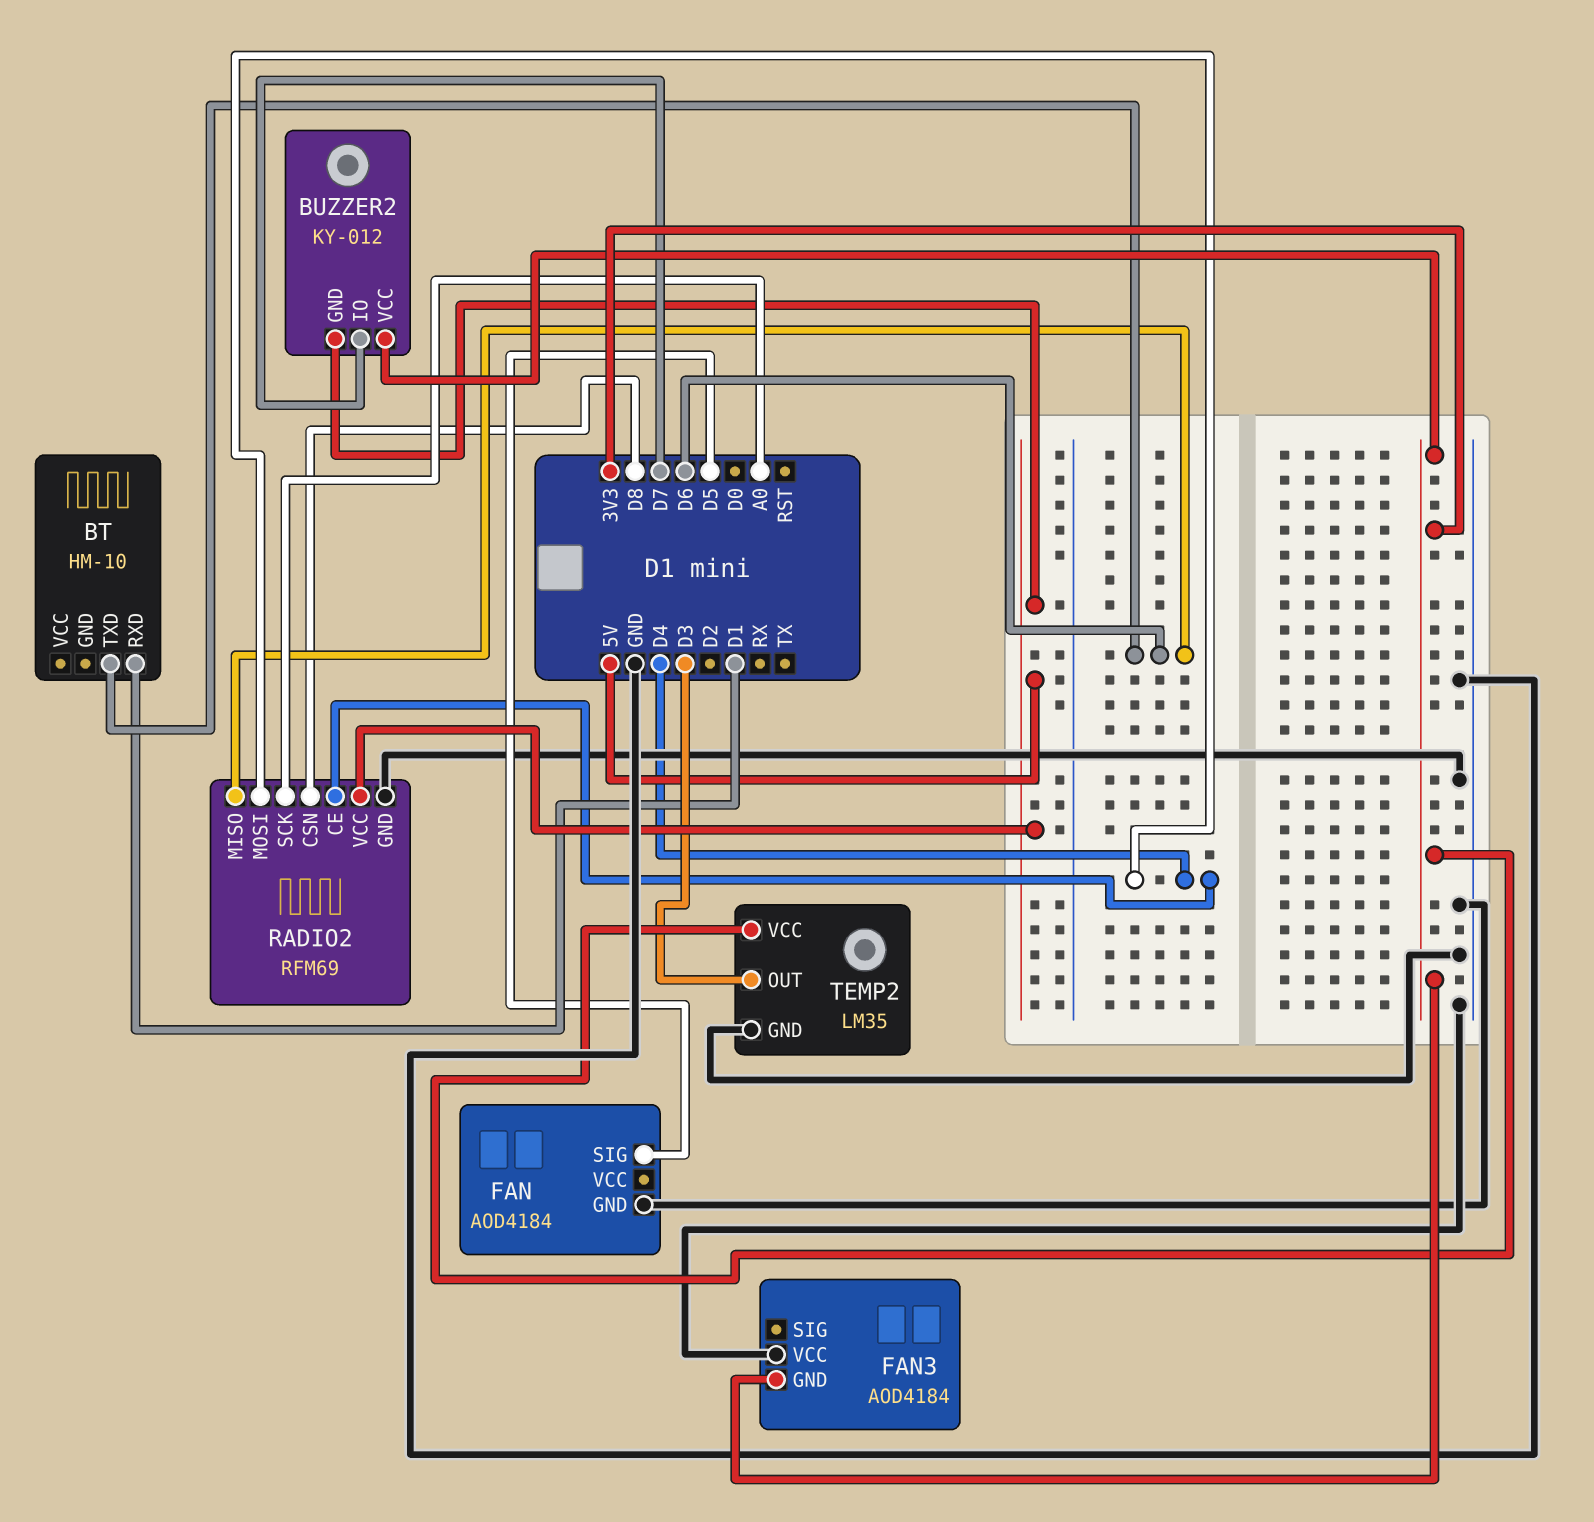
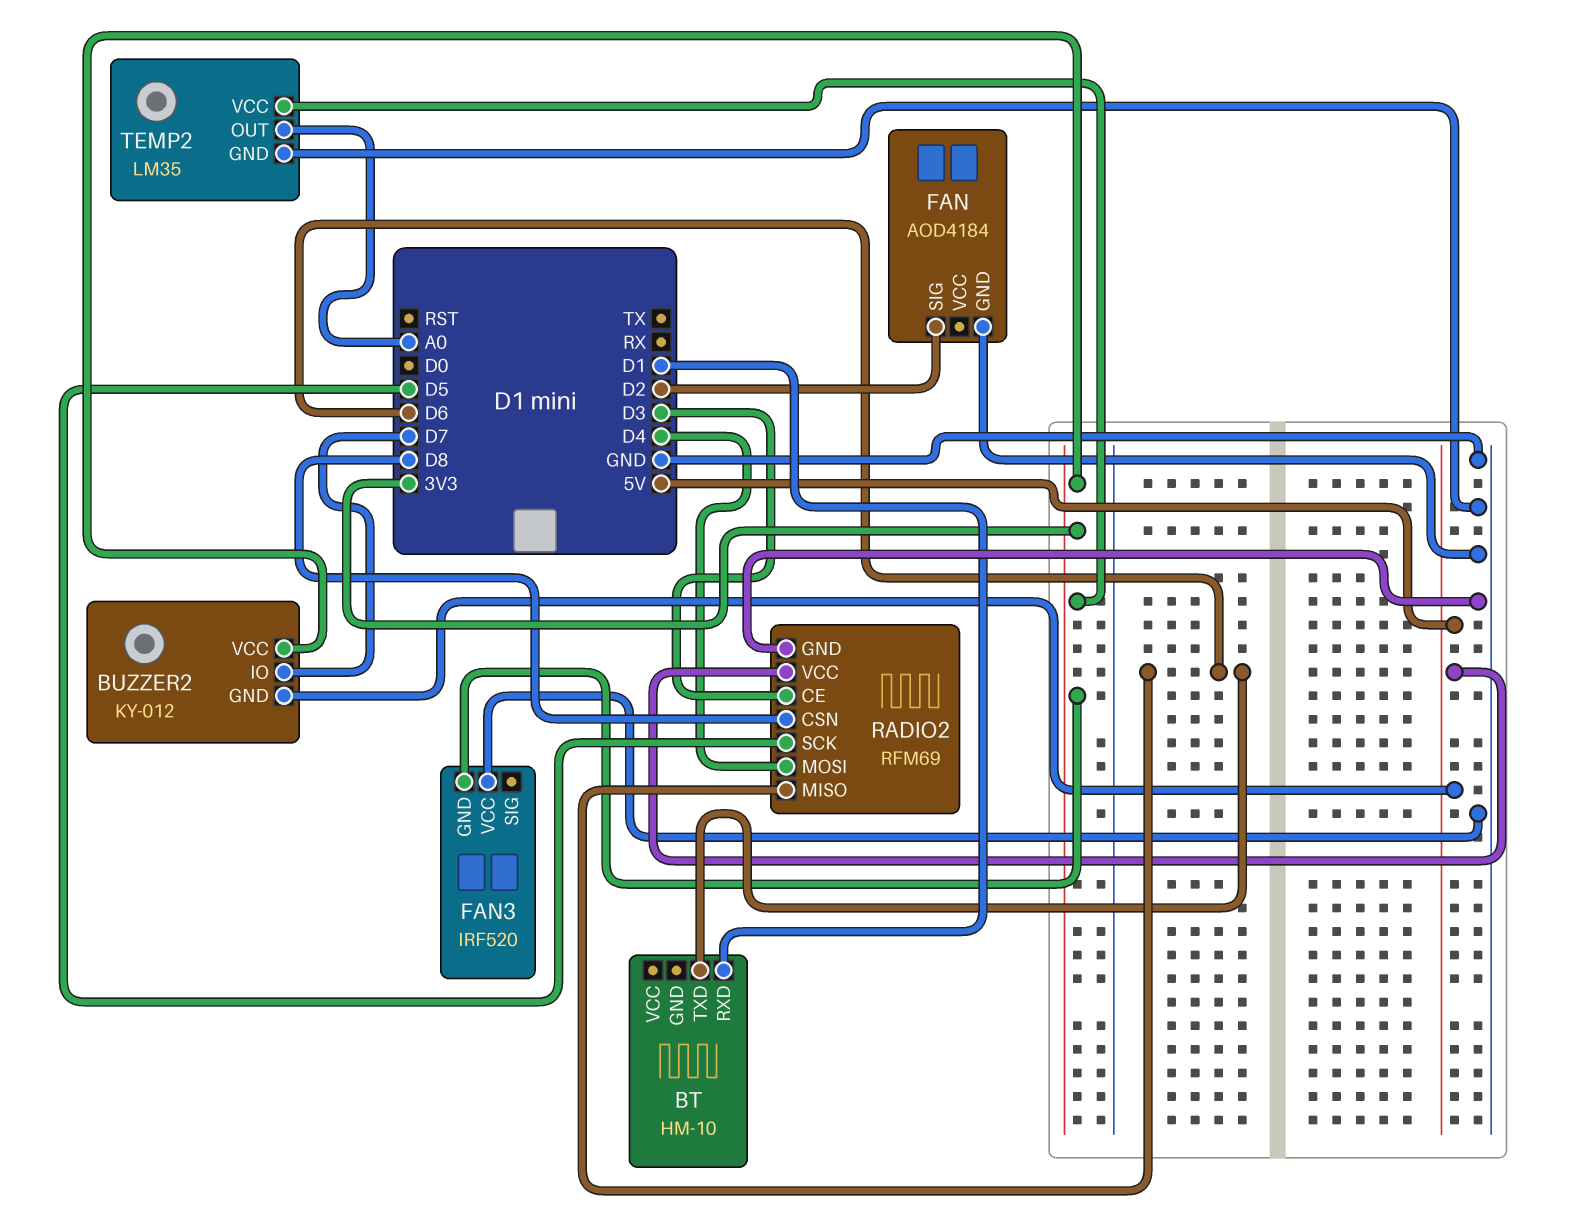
FAN pin SIG: D5 -> D2
FAN3: AOD4184 -> IRF520
RADIO2 pin CE: D4 -> D3
RADIO2 pin SCK: A0 -> D5
TEMP2 pin OUT: D3 -> A0

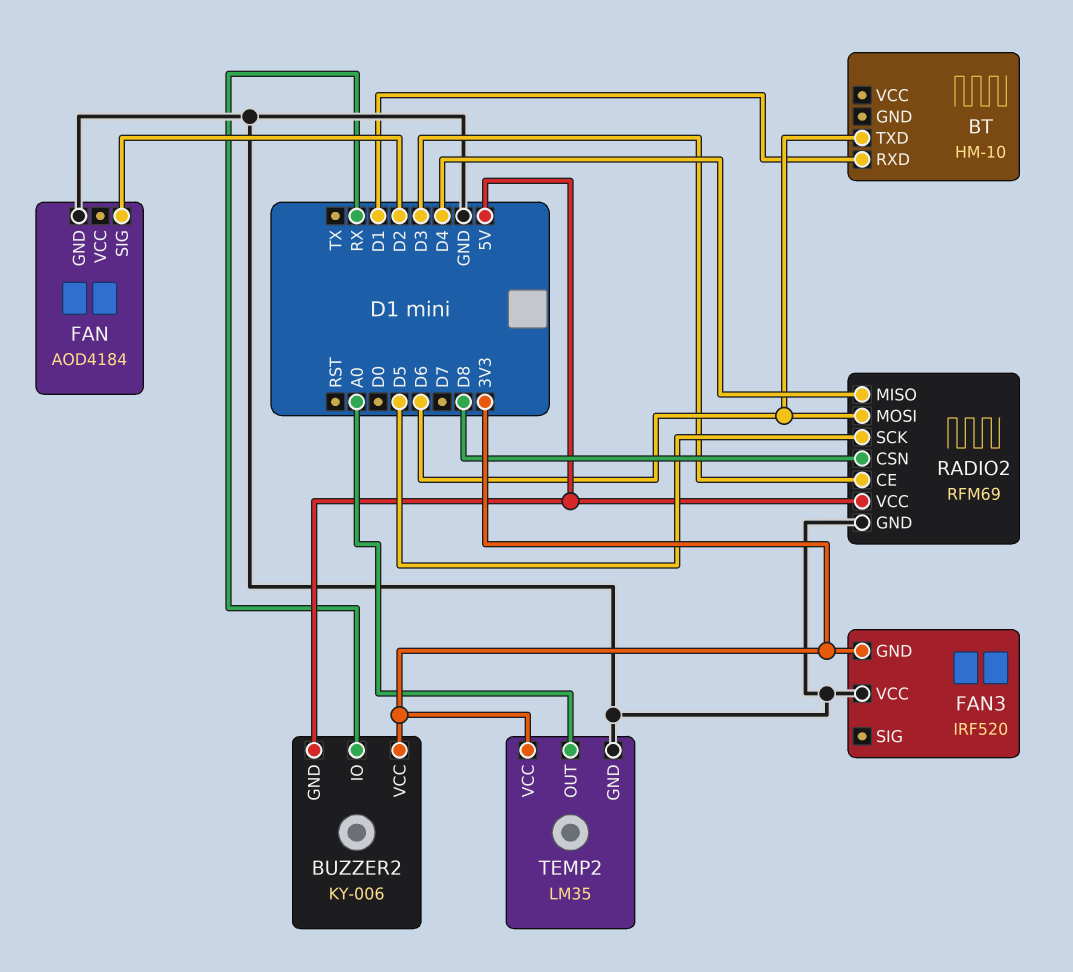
BUZZER2: KY-012 -> KY-006
BUZZER2 pin IO: D7 -> RX
RADIO2 pin MISO: D6 -> D4
RADIO2 pin MOSI: D4 -> D6

